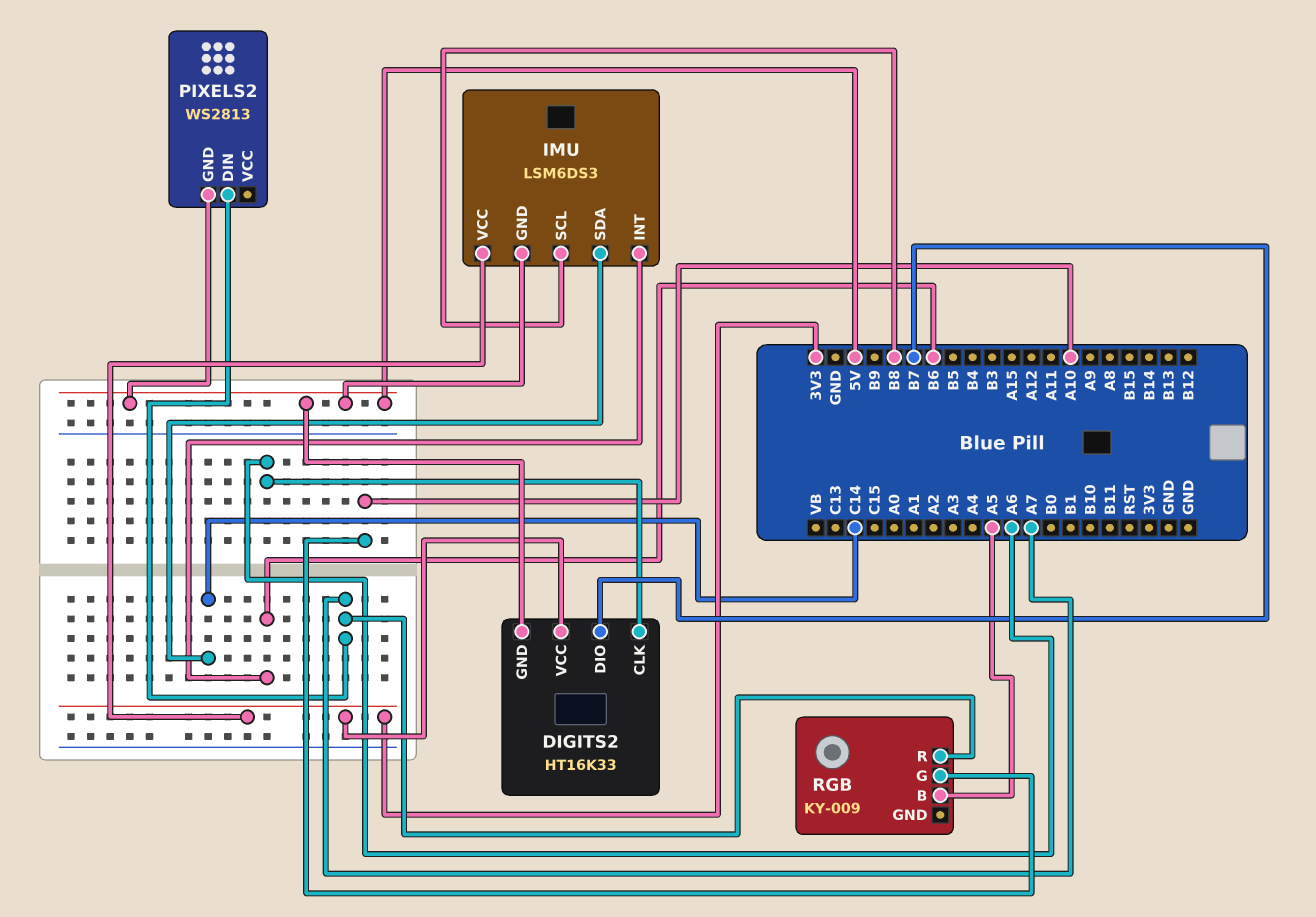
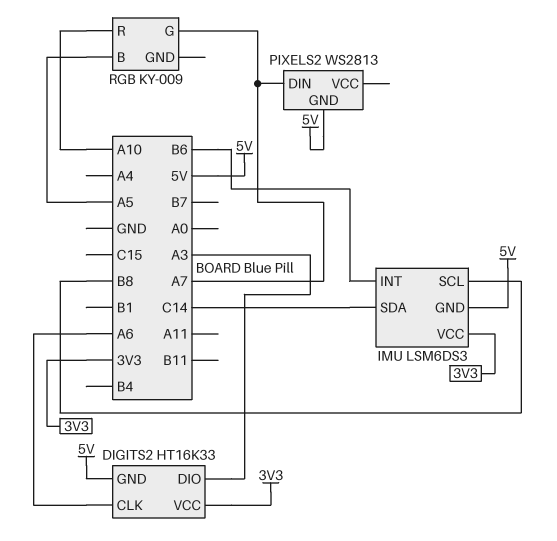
DIGITS2 pin DIO: B7 -> A3
RGB pin G: A10 -> A7
RGB pin R: A7 -> A10

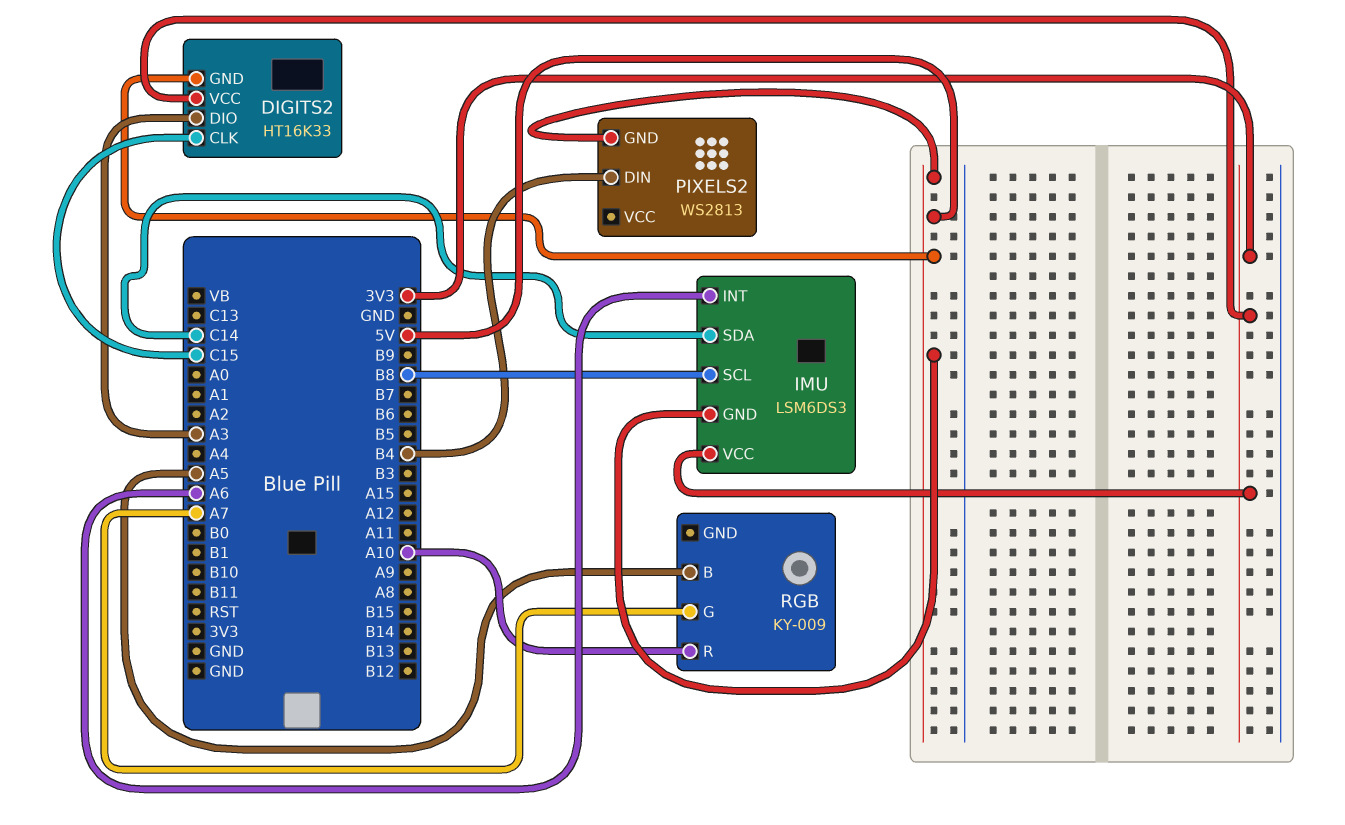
DIGITS2 pin CLK: A6 -> C15
IMU pin INT: B6 -> A6
PIXELS2 pin DIN: A7 -> B4

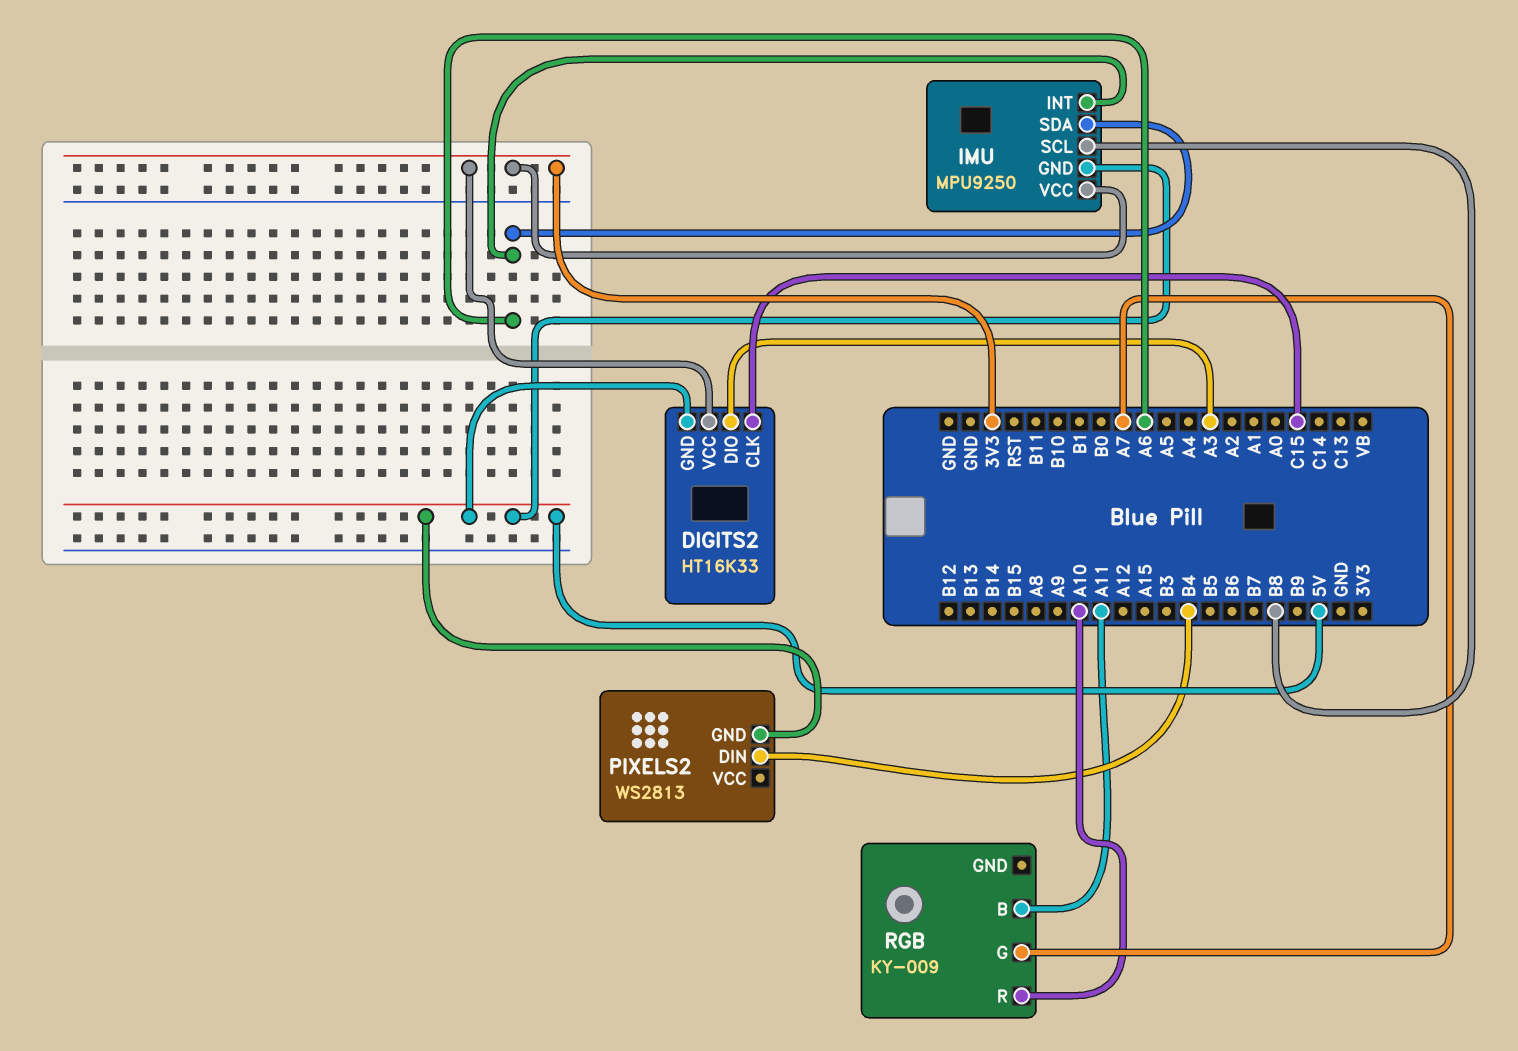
IMU: LSM6DS3 -> MPU9250
IMU pin SDA: C14 -> A6
RGB pin B: A5 -> A11

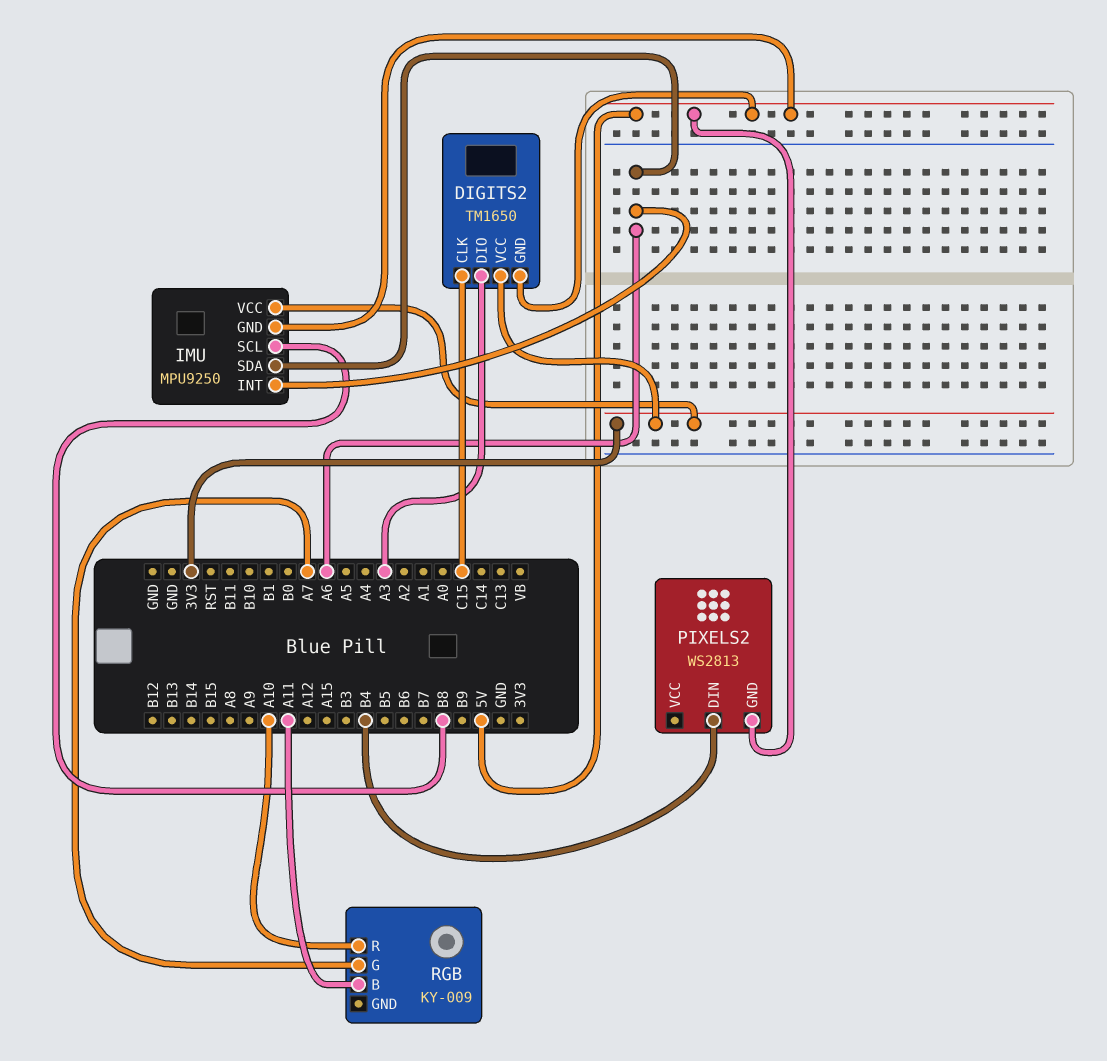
DIGITS2: HT16K33 -> TM1650

